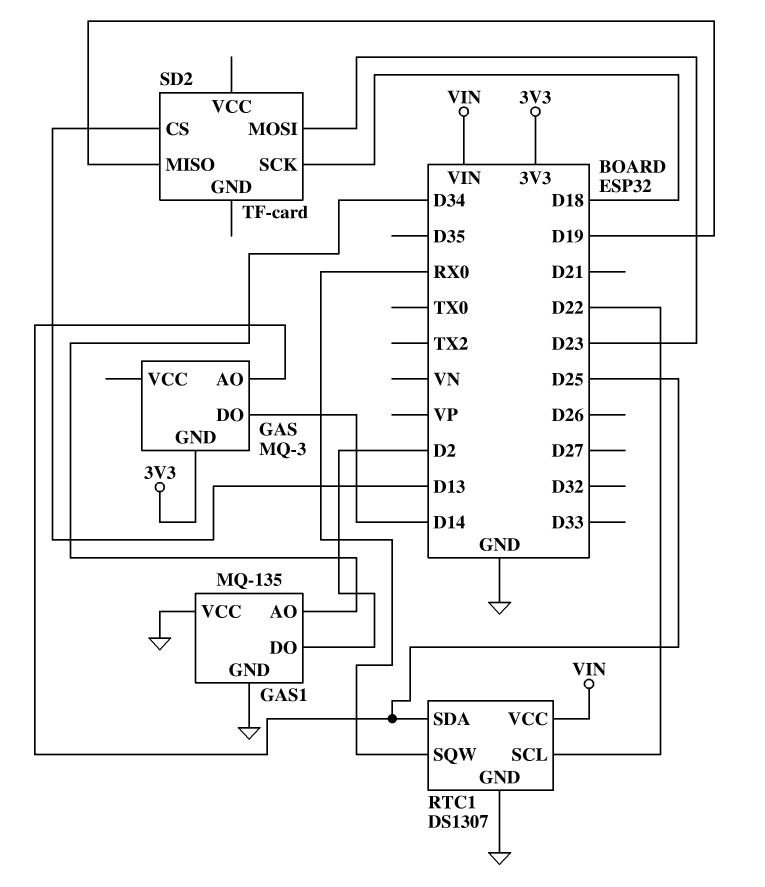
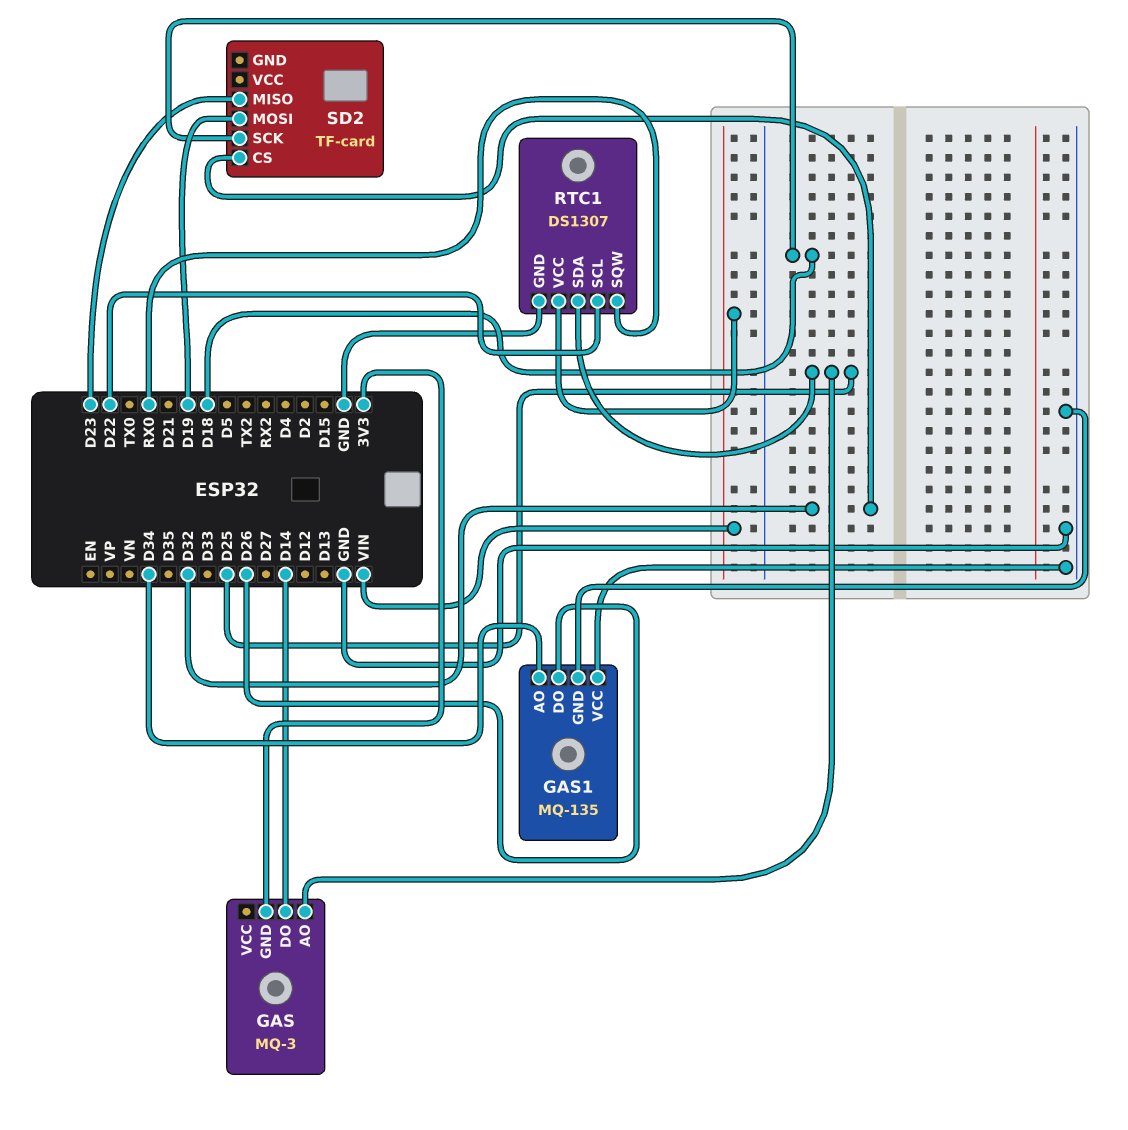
GAS1 pin DO: D2 -> D26
SD2 pin CS: D13 -> D32
SD2 pin MISO: D19 -> D23
SD2 pin MOSI: D23 -> D19

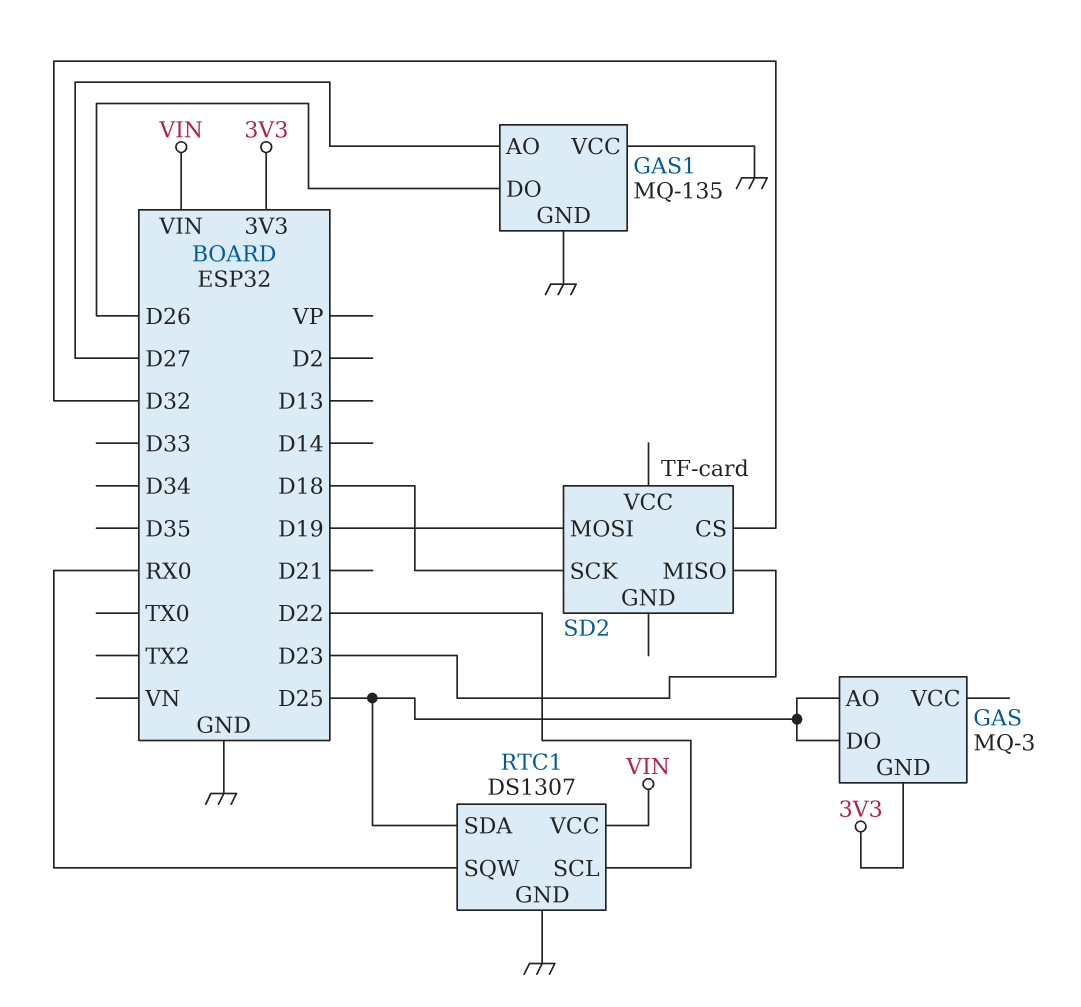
GAS pin DO: D14 -> D25
GAS1 pin AO: D34 -> D27

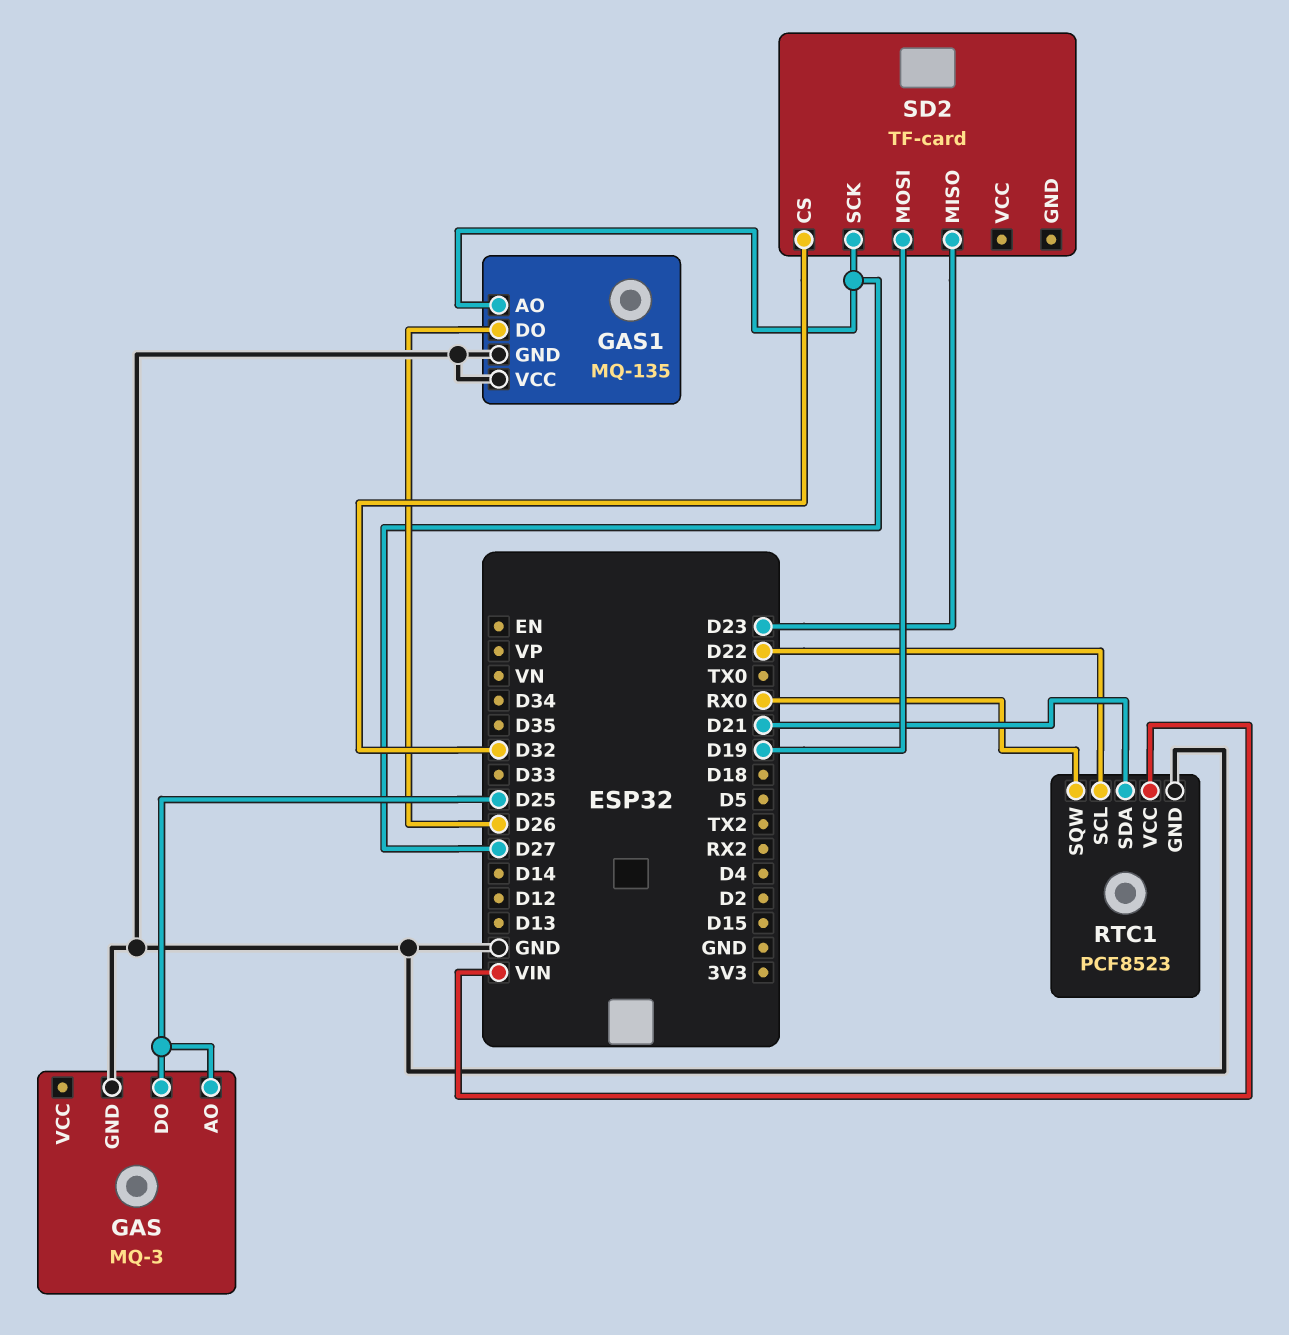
GAS pin GND: 3V3 -> GND
RTC1: DS1307 -> PCF8523
RTC1 pin SDA: D25 -> D21
SD2 pin SCK: D18 -> D27

